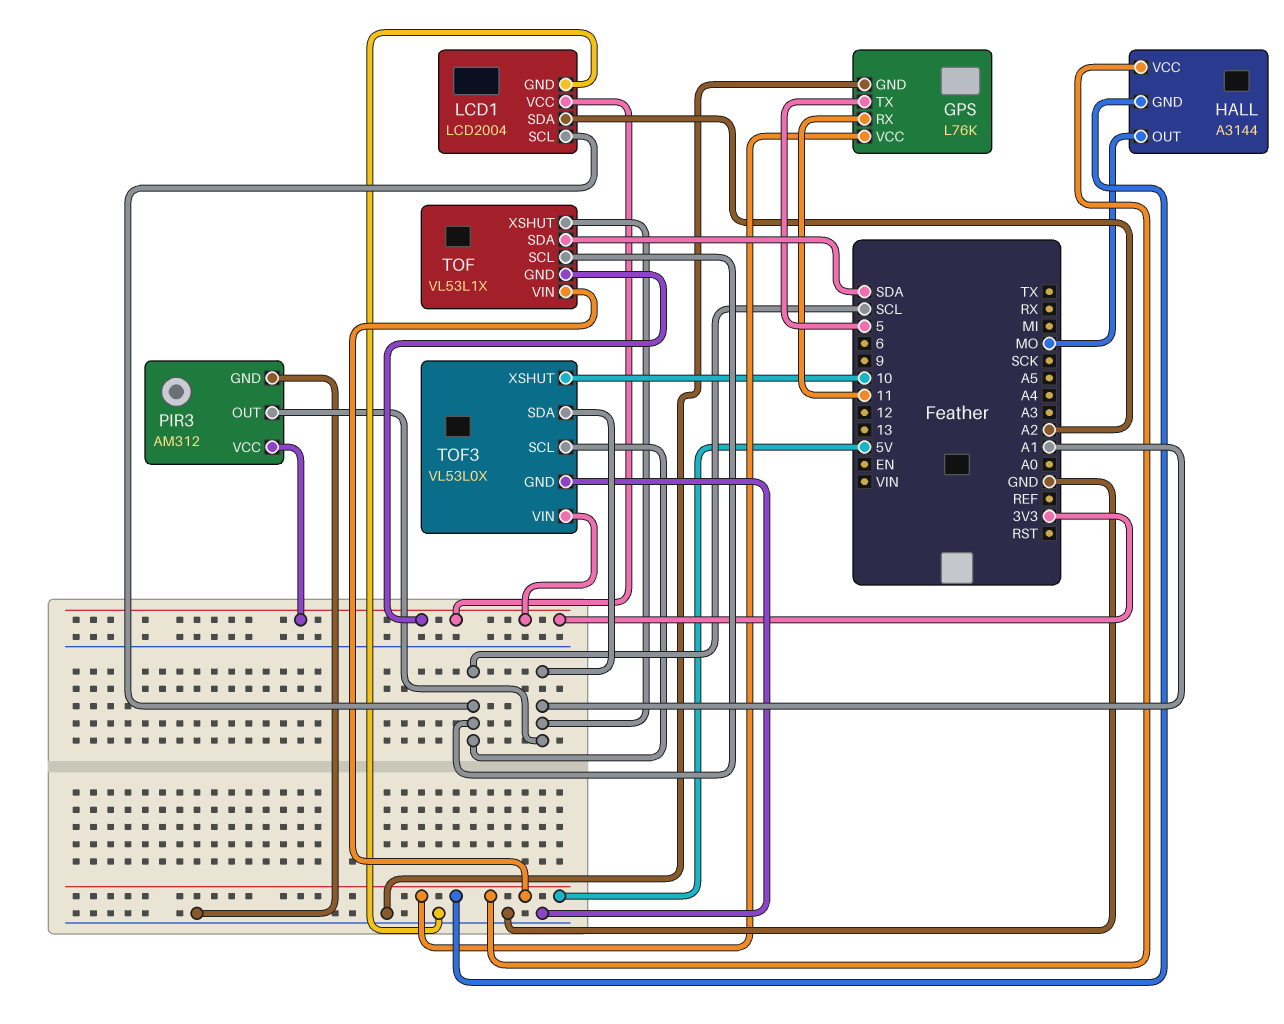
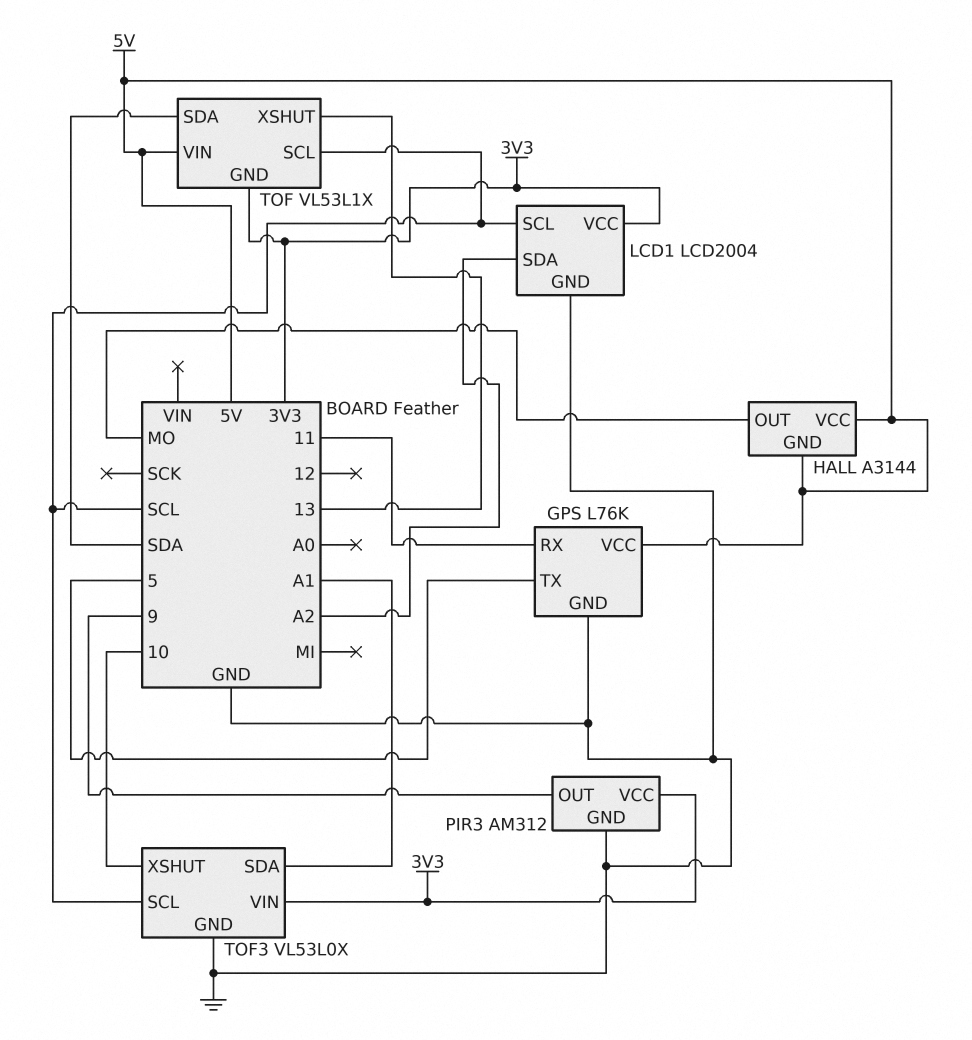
PIR3 pin OUT: A1 -> 9
TOF pin XSHUT: A1 -> 13

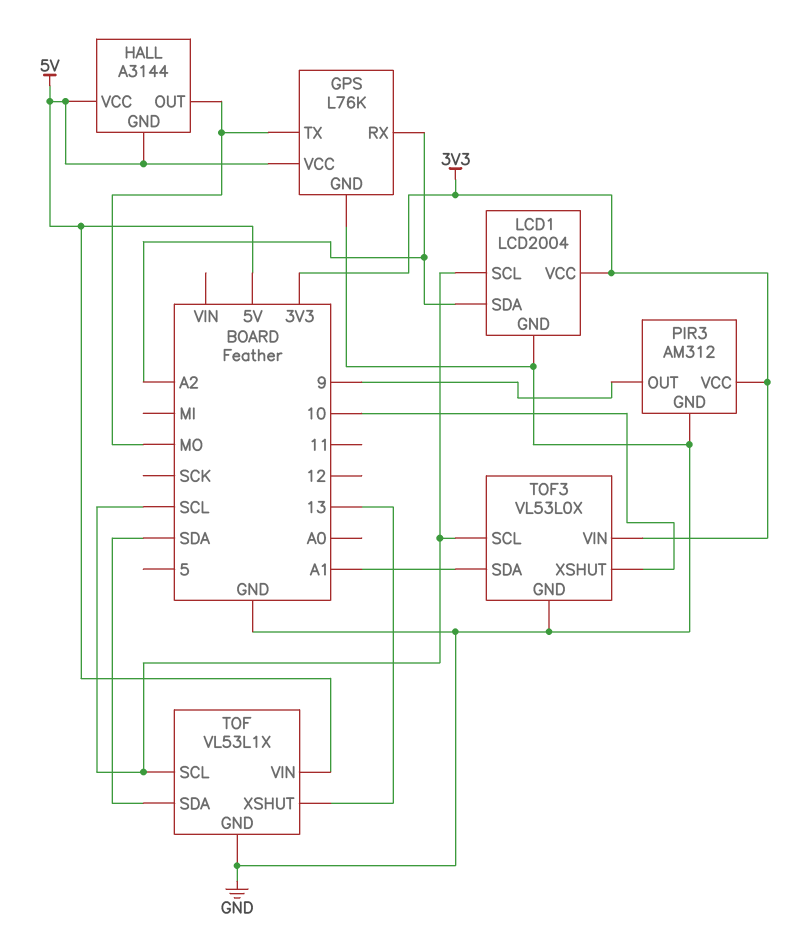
GPS pin RX: 11 -> A2
GPS pin TX: 5 -> MO
TOF pin GND: 3V3 -> GND

